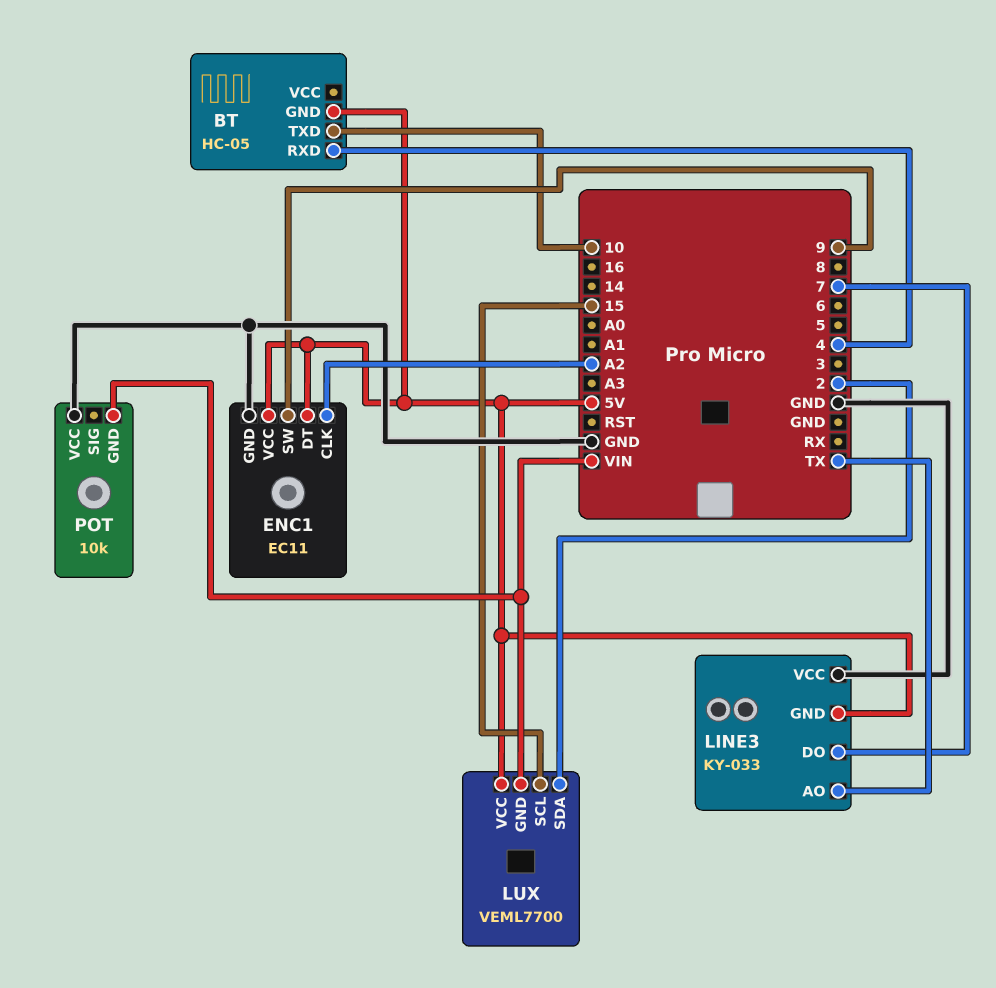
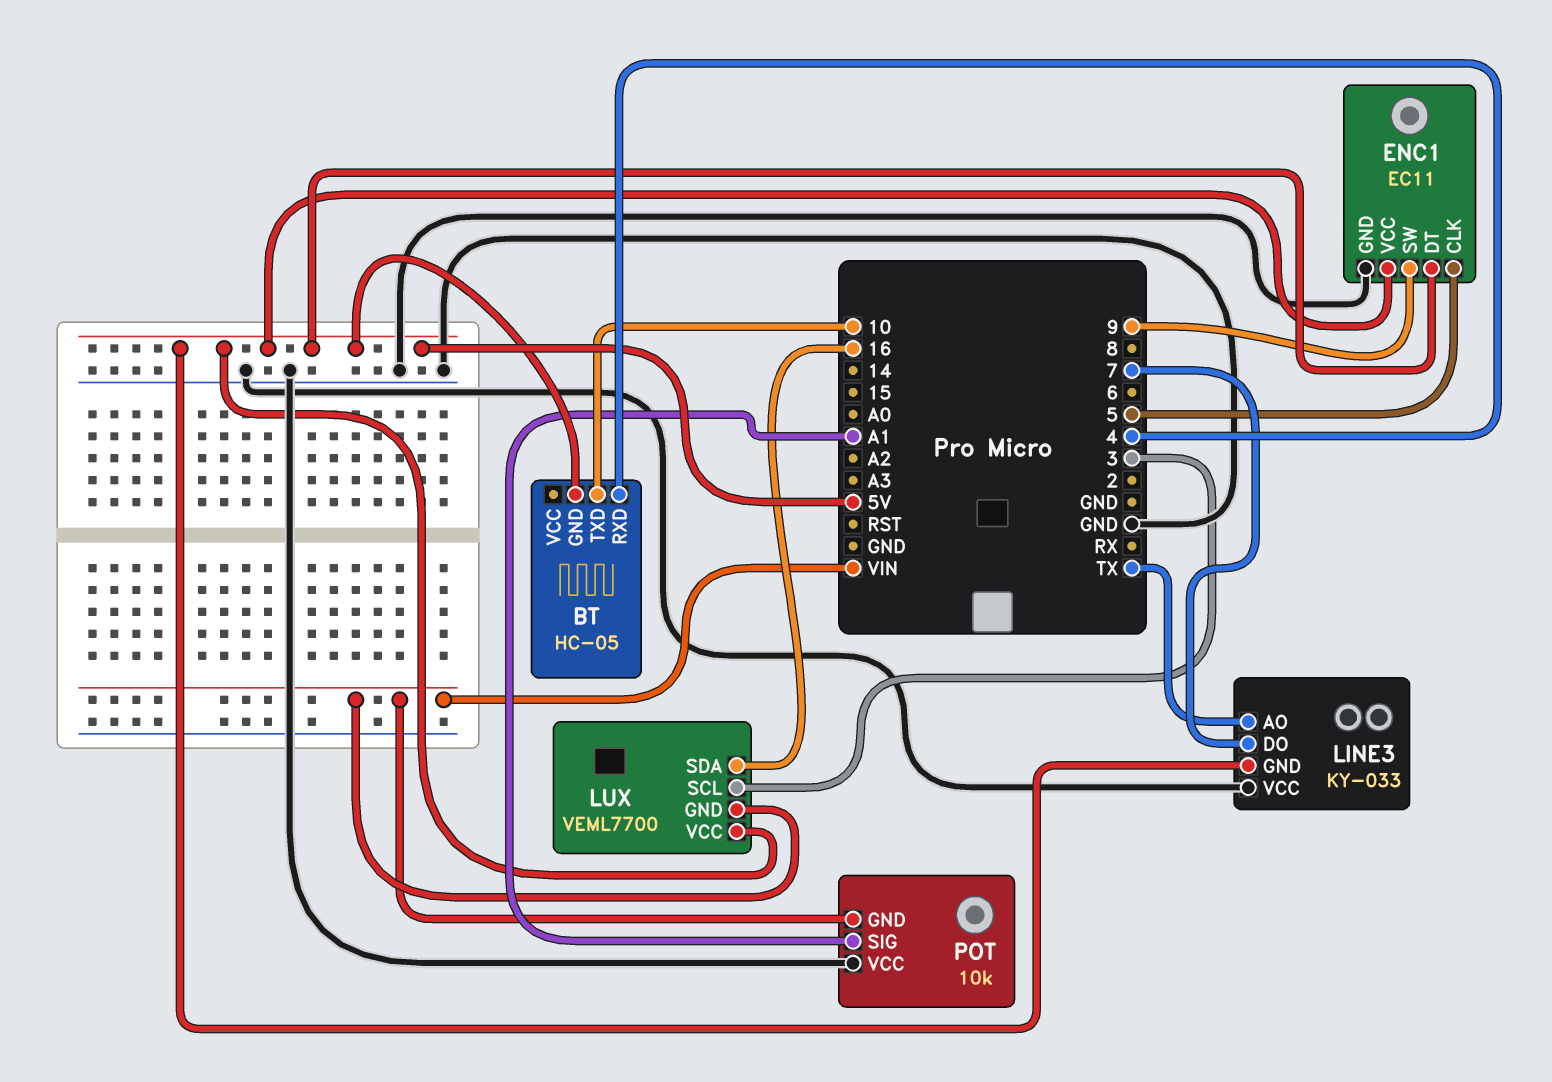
ENC1 pin CLK: A2 -> 5
LUX pin SCL: 15 -> 3
LUX pin SDA: 2 -> 16
POT pin SIG: none -> A1

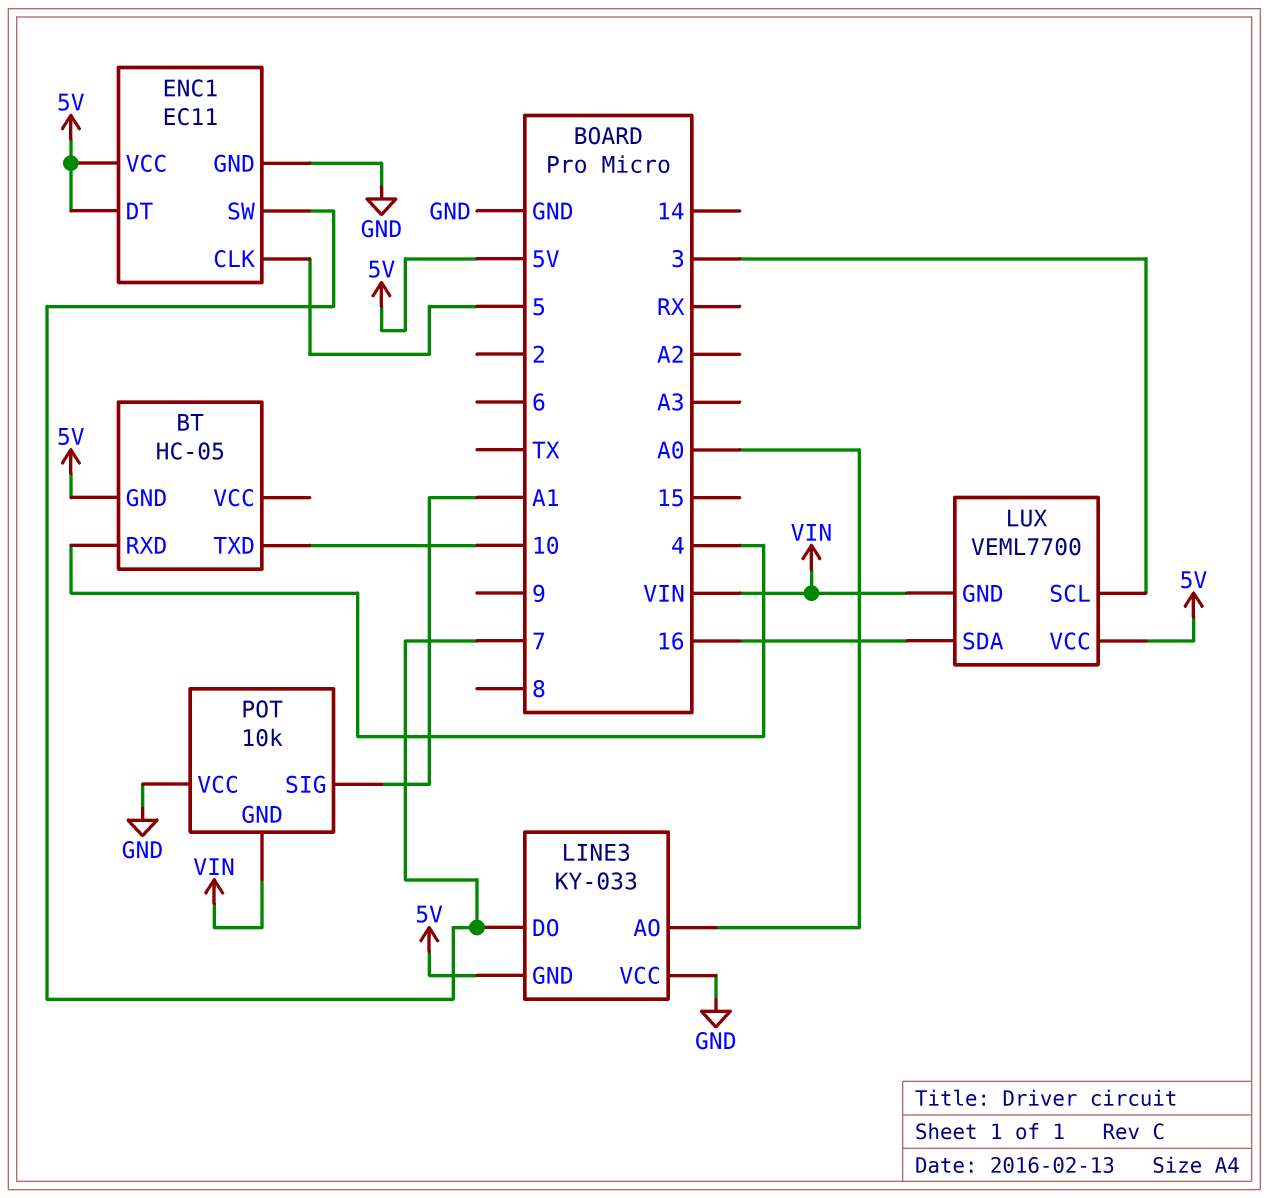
ENC1 pin SW: 9 -> 7
LINE3 pin AO: TX -> A0

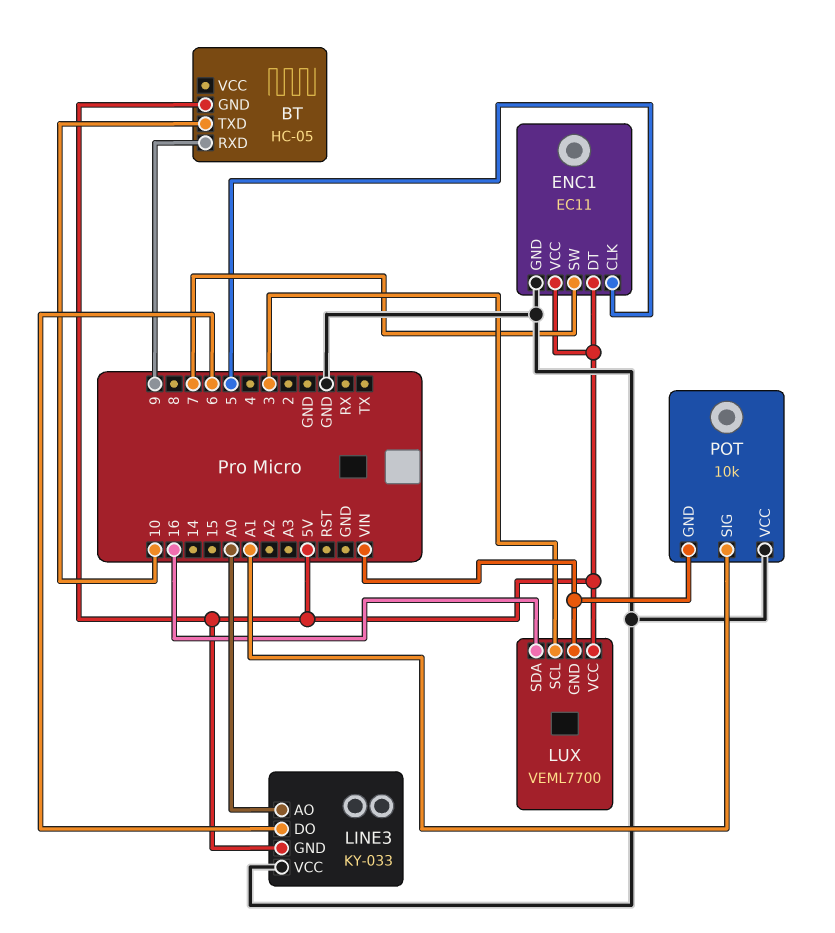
BT pin RXD: 4 -> 9
LINE3 pin DO: 7 -> 6

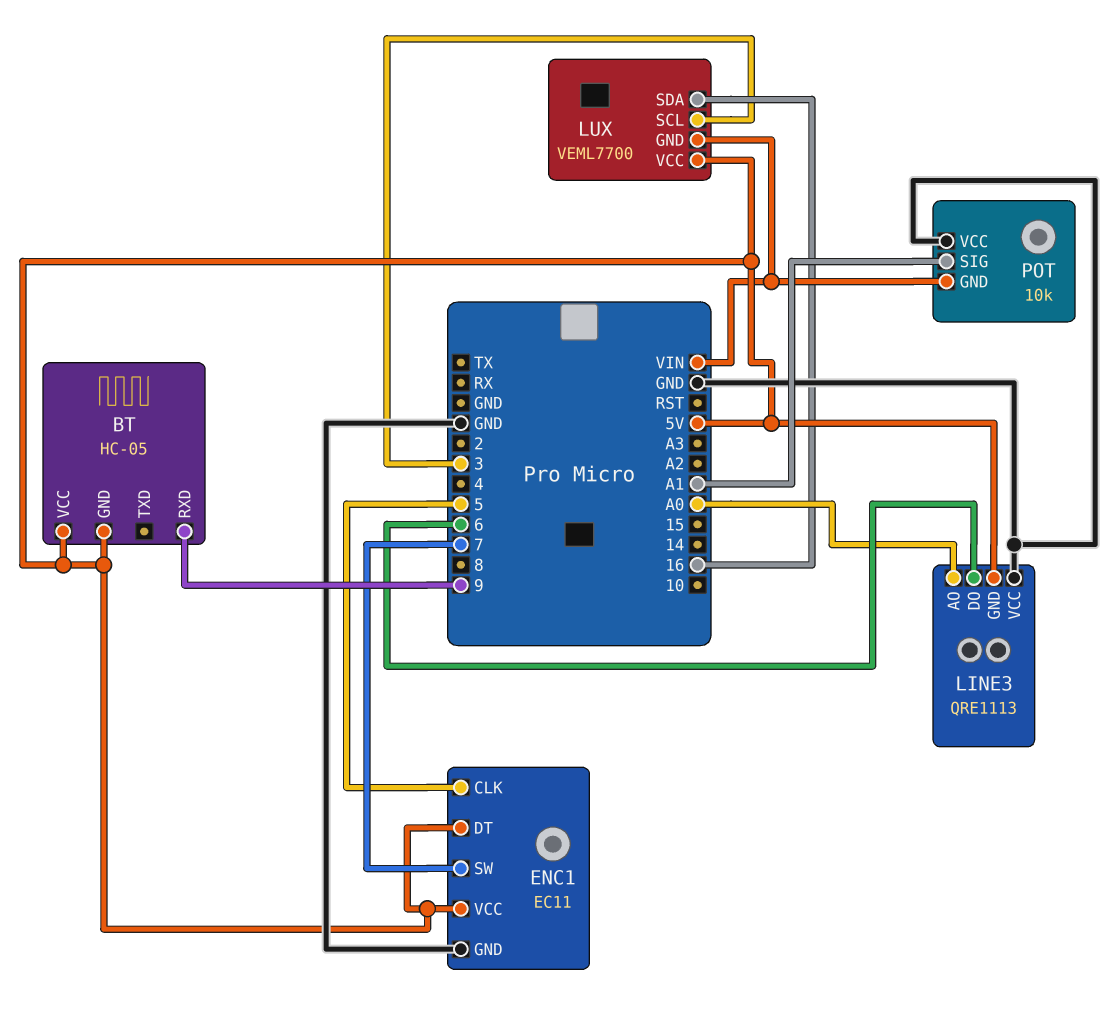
BT pin TXD: 10 -> none
BT pin VCC: none -> 5V
LINE3: KY-033 -> QRE1113

